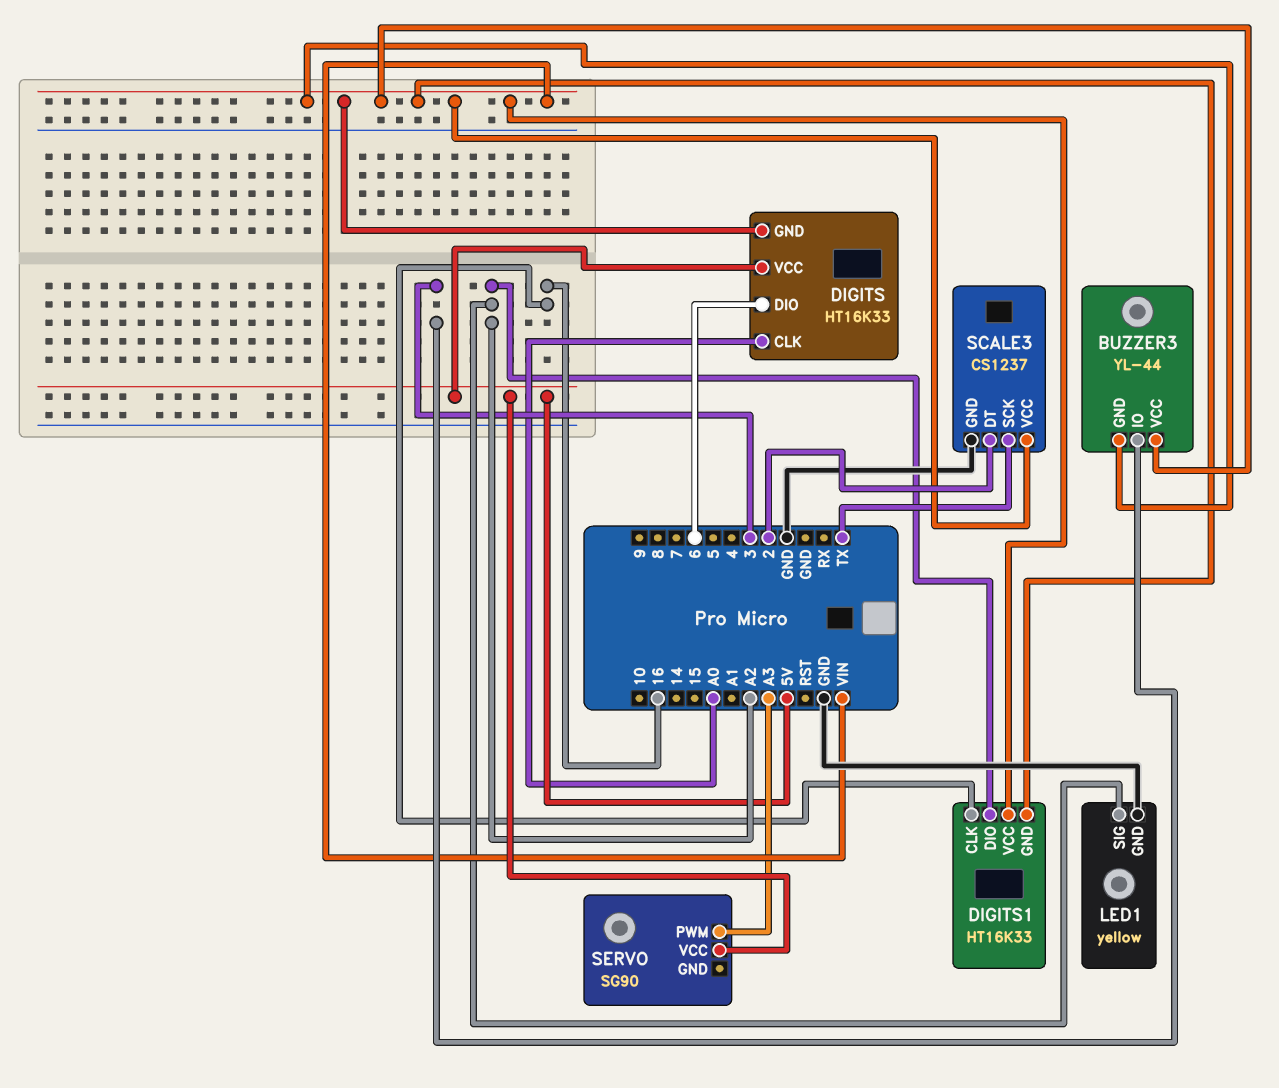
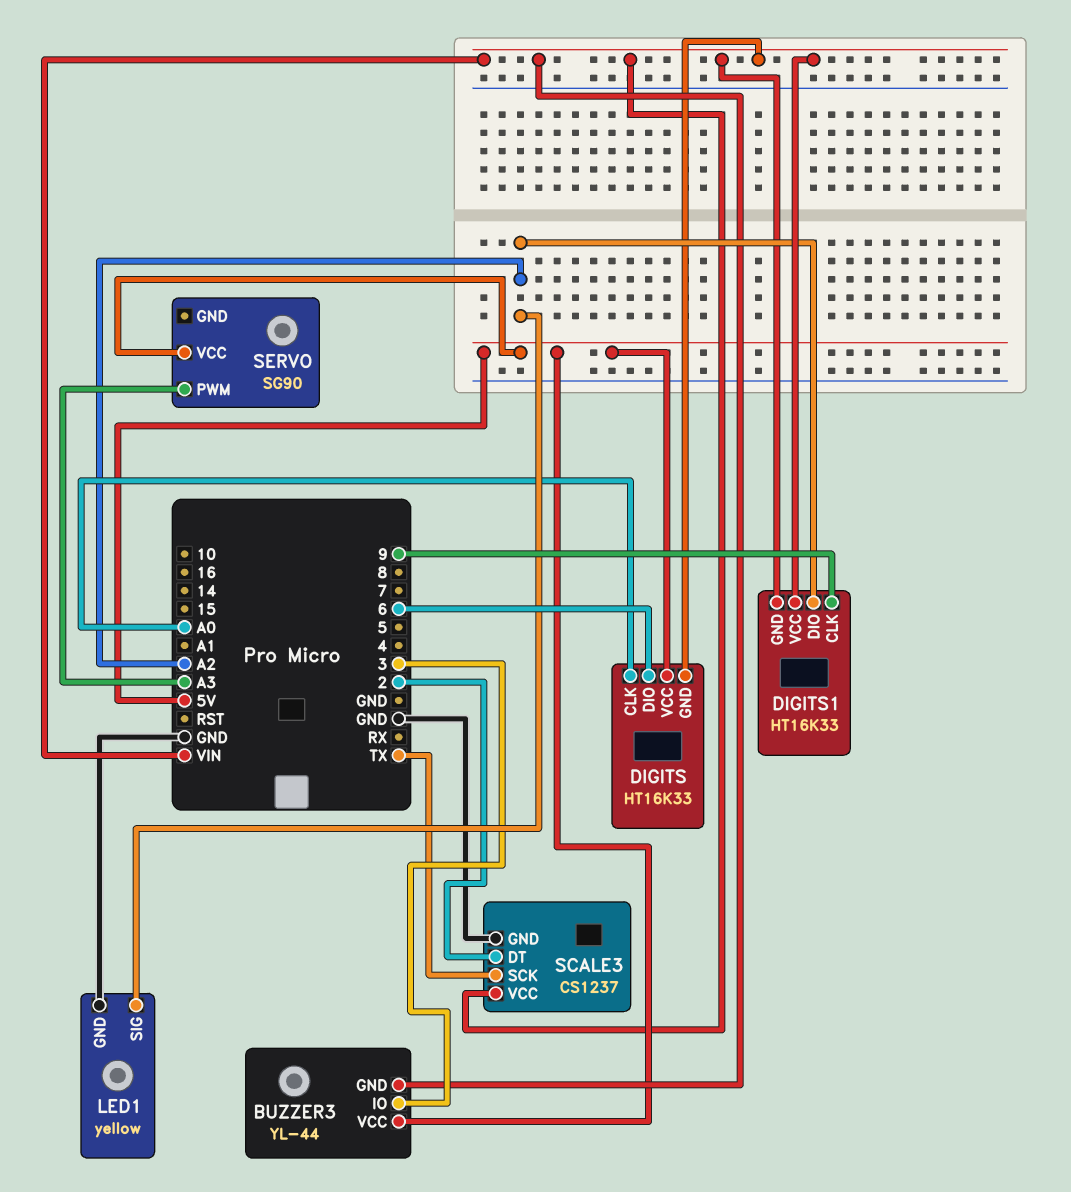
BUZZER3 pin VCC: VIN -> 5V
DIGITS1 pin CLK: 16 -> 9

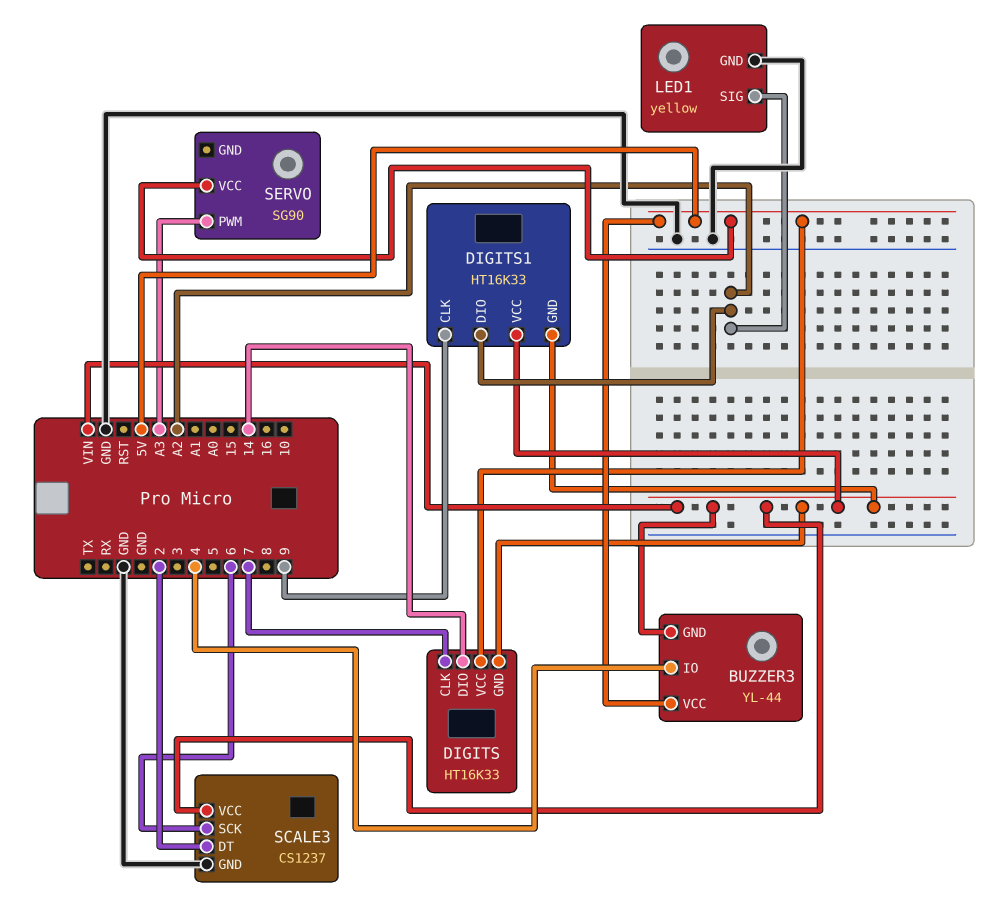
BUZZER3 pin IO: 3 -> 4
DIGITS pin CLK: A0 -> 7
DIGITS pin DIO: 6 -> 14
SCALE3 pin SCK: TX -> 6

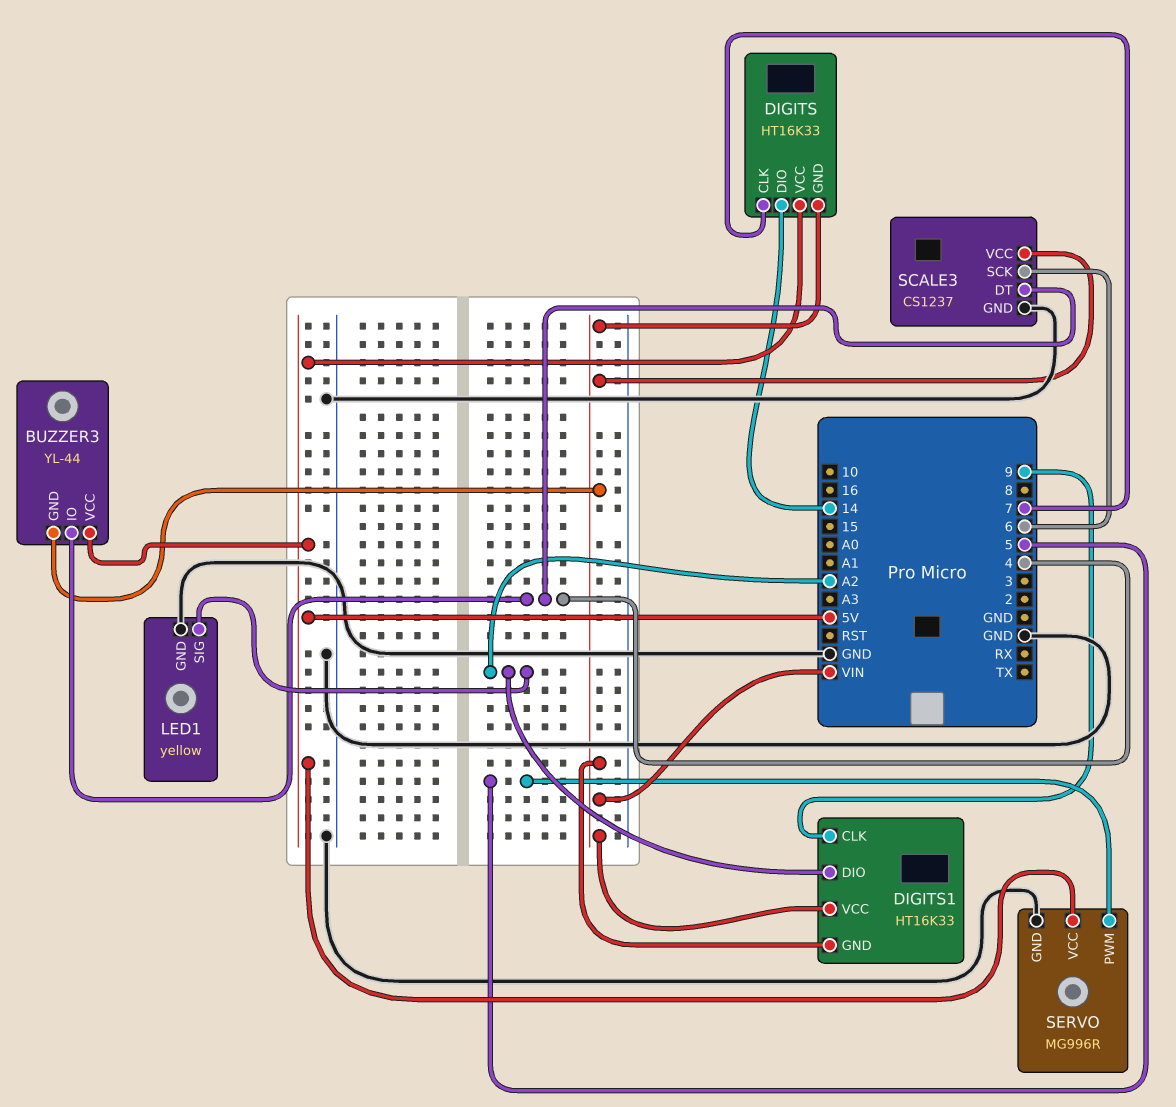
SCALE3 pin DT: 2 -> 4
SERVO: SG90 -> MG996R
SERVO pin GND: none -> GND
SERVO pin PWM: A3 -> 5

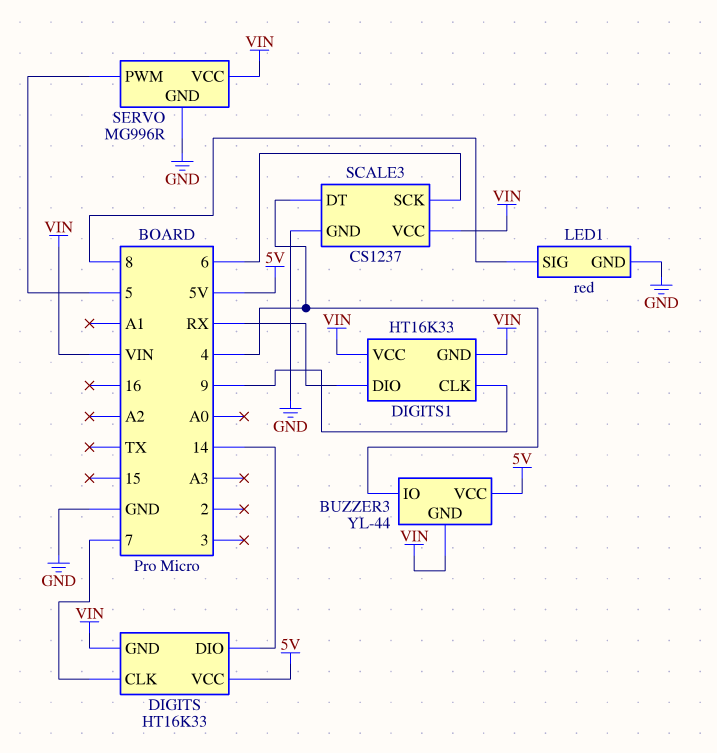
DIGITS1 pin DIO: A2 -> RX
LED1: yellow -> red
LED1 pin SIG: A2 -> 8
SERVO pin VCC: 5V -> VIN

